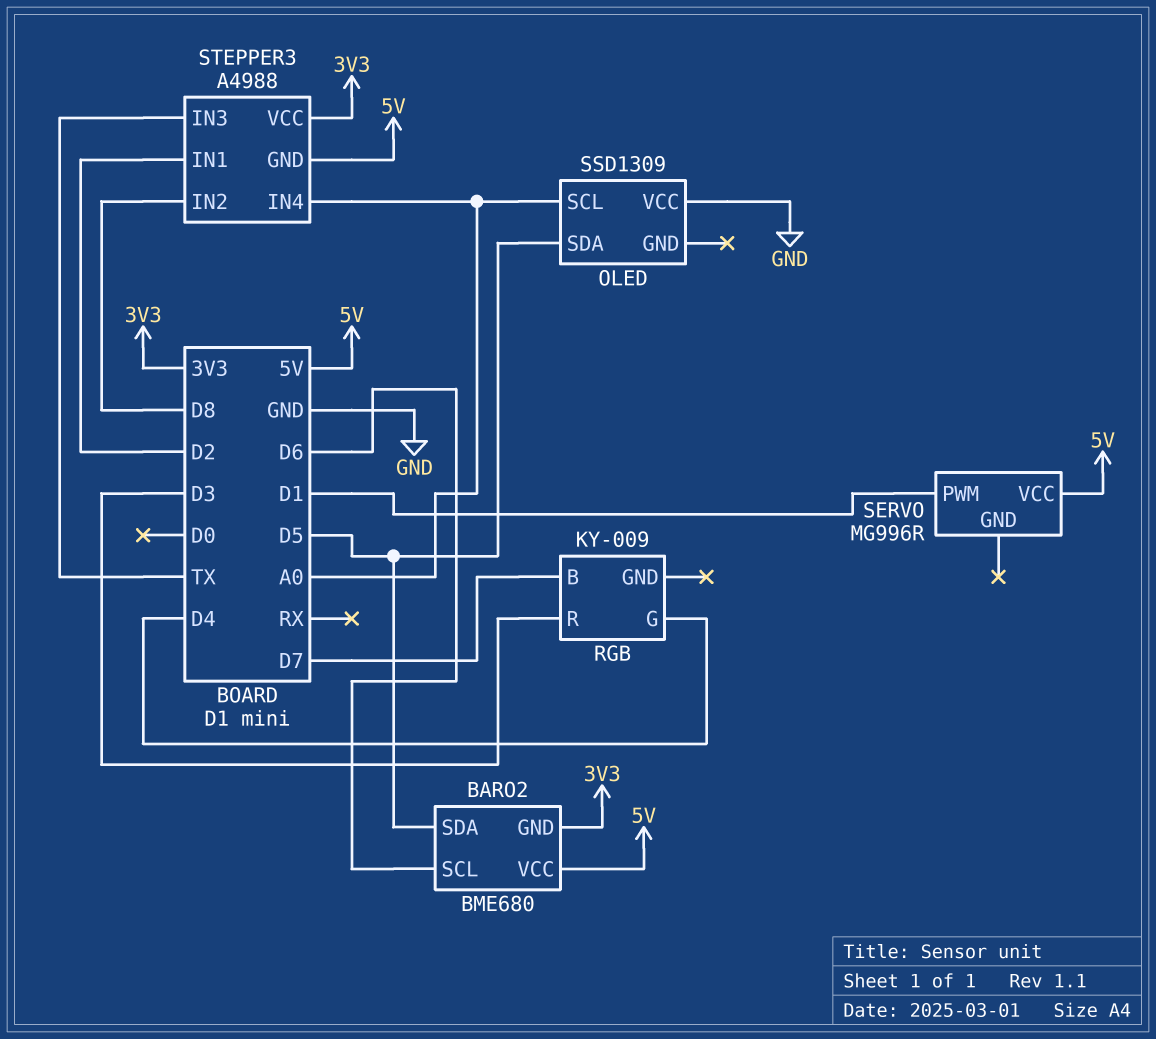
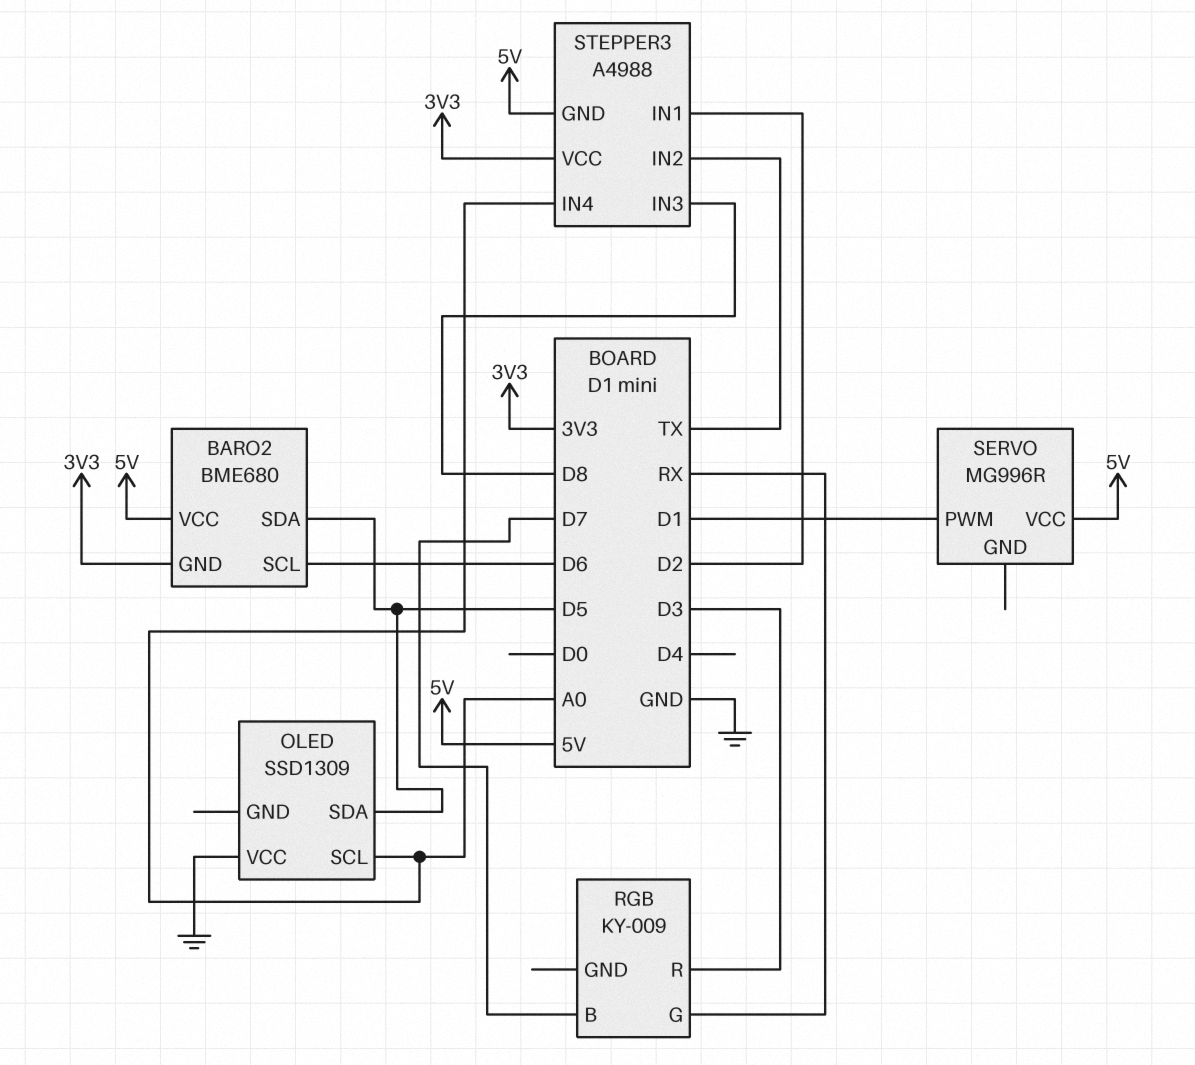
RGB pin G: D4 -> RX
STEPPER3 pin IN2: D8 -> TX
STEPPER3 pin IN3: TX -> D8

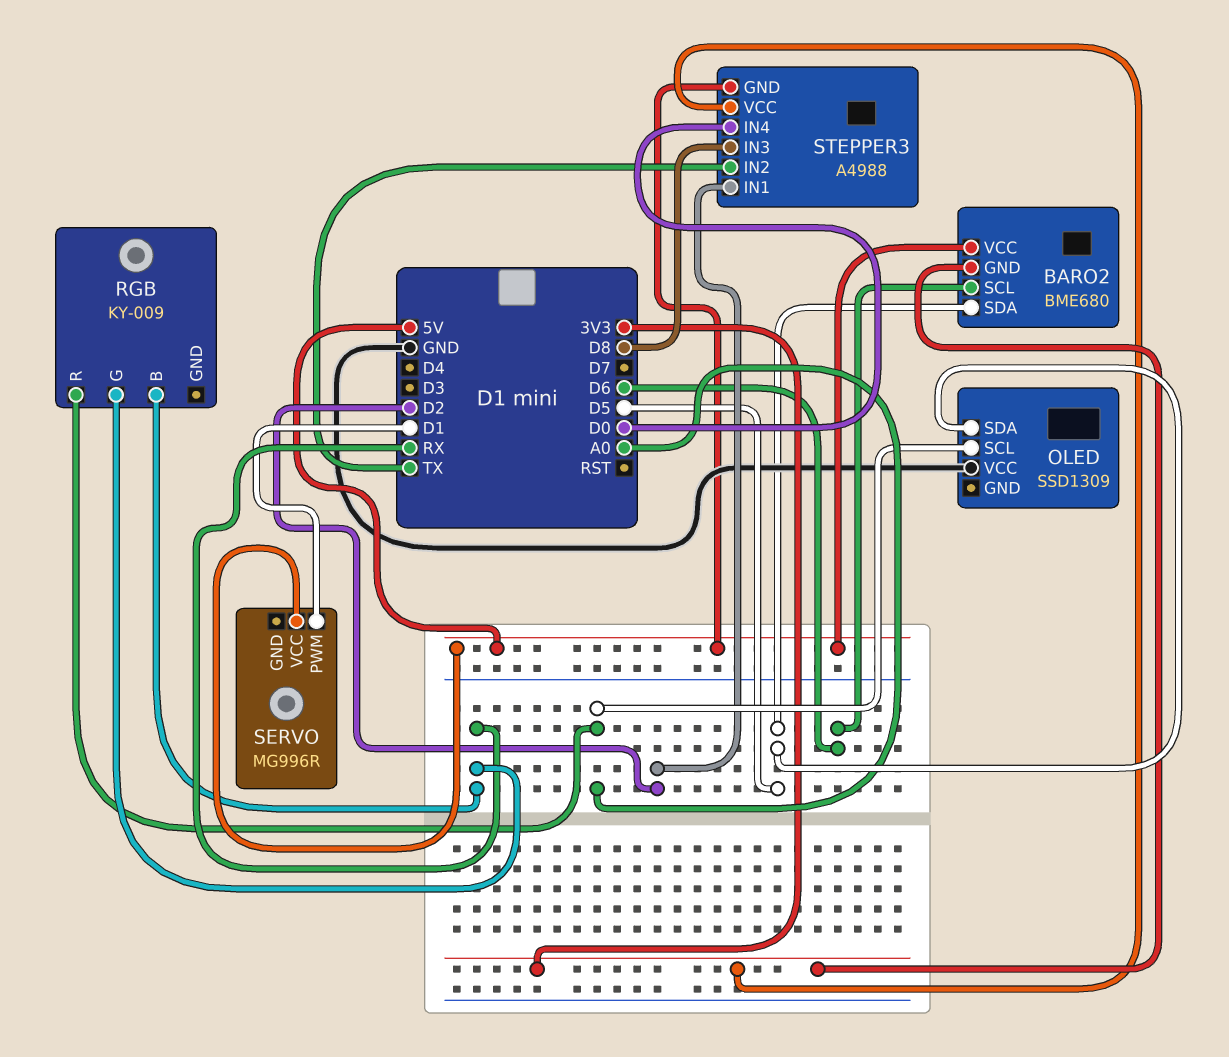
RGB pin B: D7 -> RX
RGB pin R: D3 -> A0
STEPPER3 pin IN4: A0 -> D0

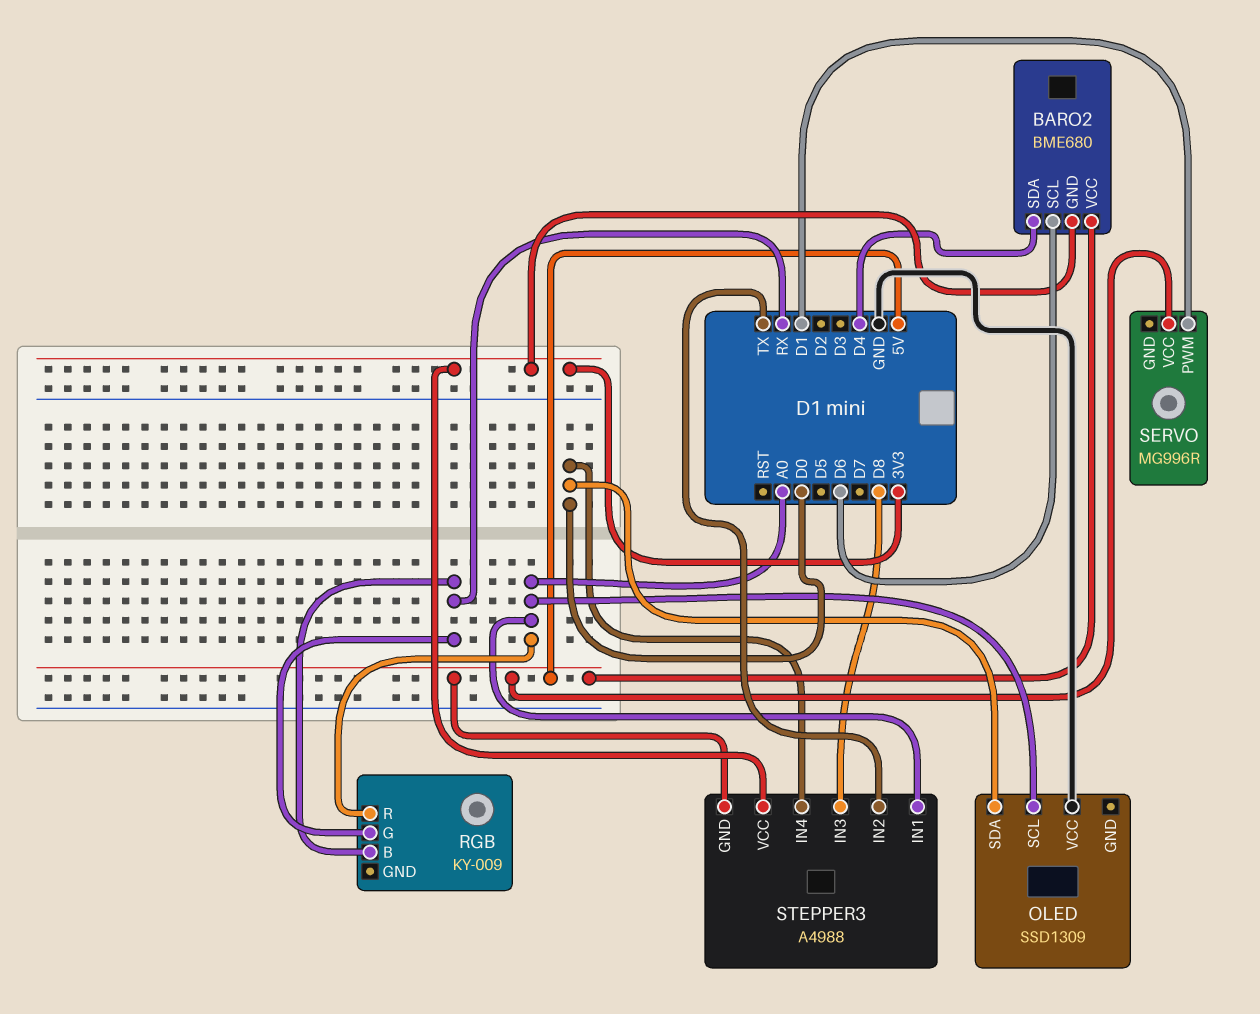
BARO2 pin SDA: D5 -> D4
OLED pin SDA: D5 -> D0
STEPPER3 pin IN1: D2 -> A0

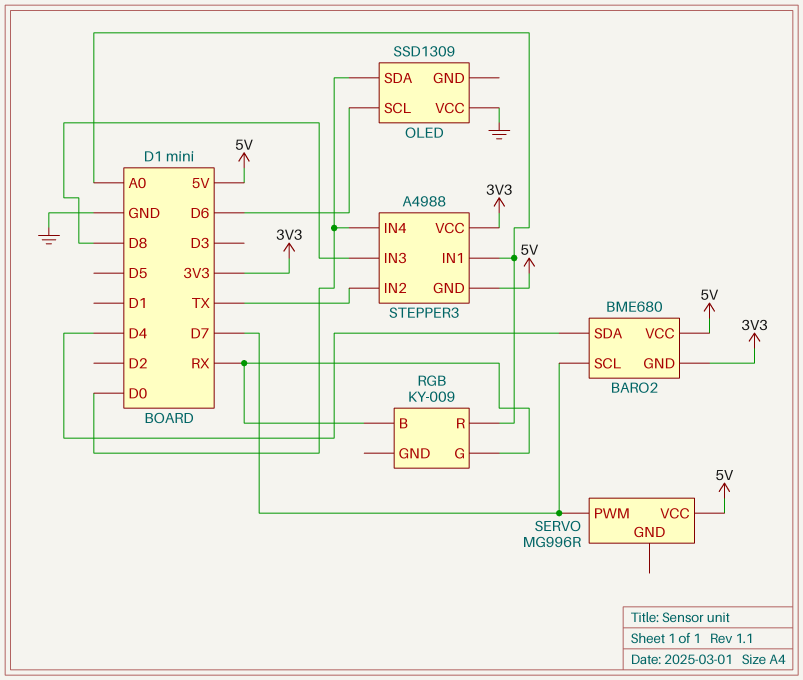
BARO2 pin SCL: D6 -> D7
OLED pin SCL: A0 -> D6
SERVO pin PWM: D1 -> D7

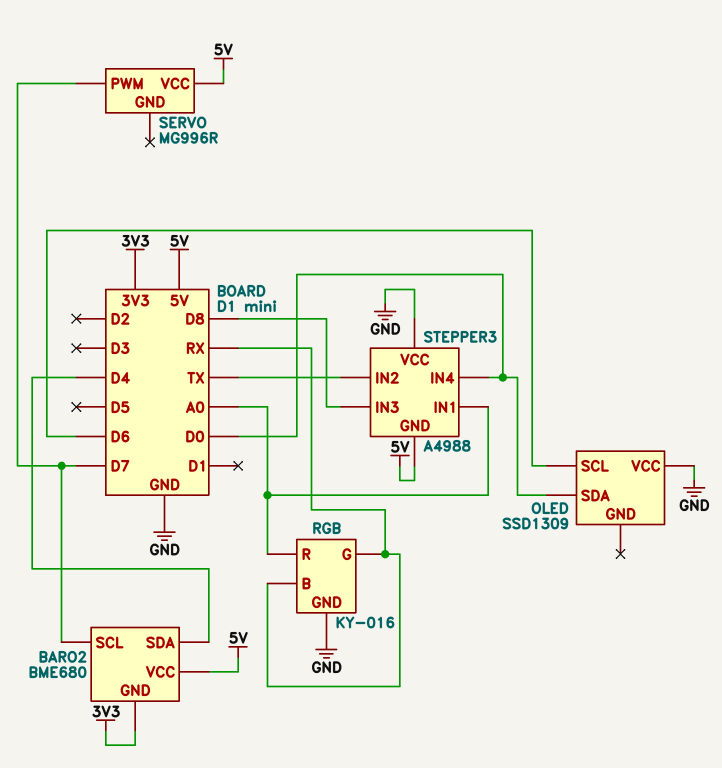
RGB: KY-009 -> KY-016
RGB pin GND: none -> GND
STEPPER3 pin VCC: 3V3 -> GND

